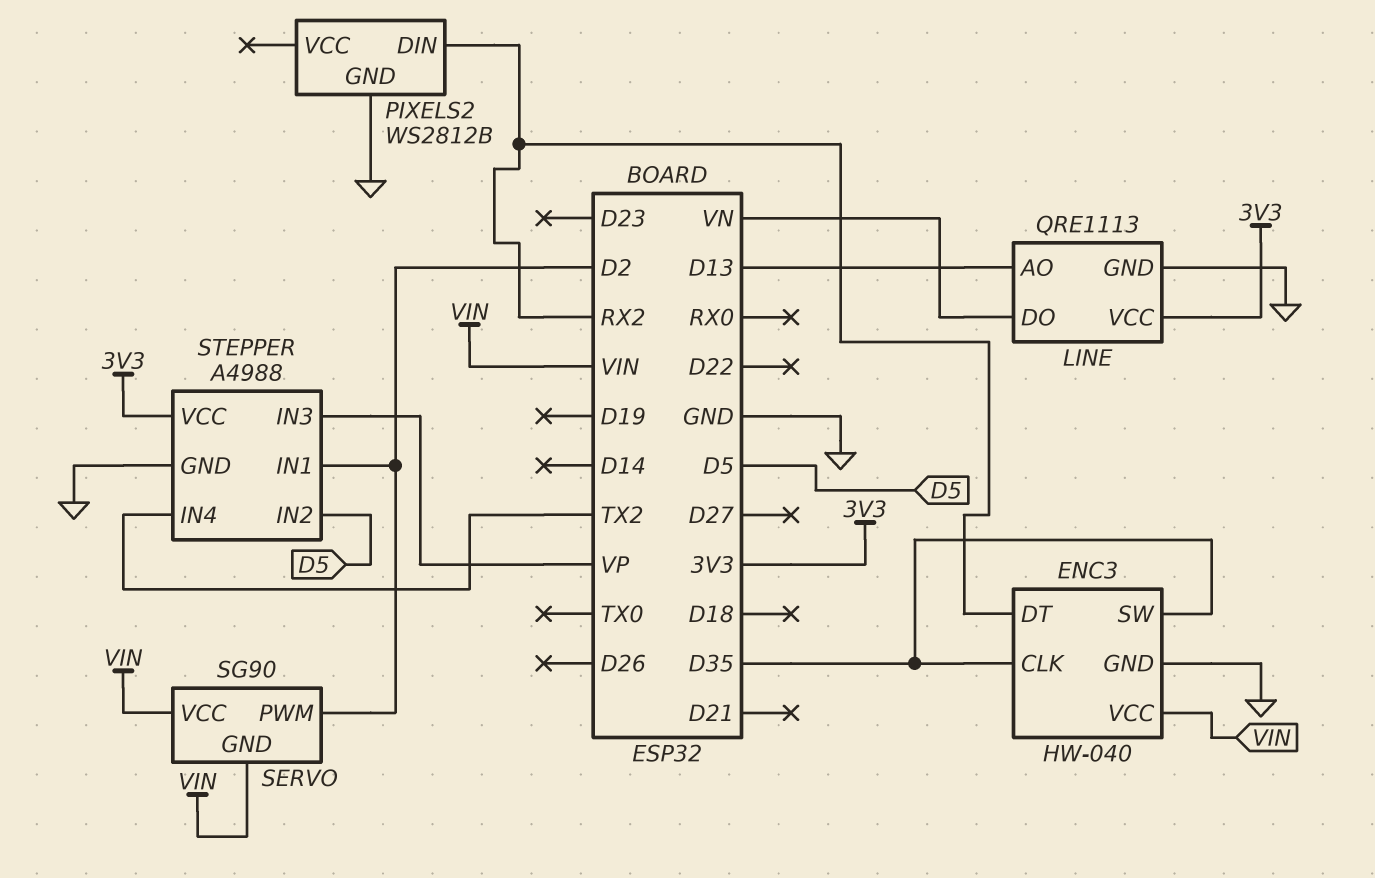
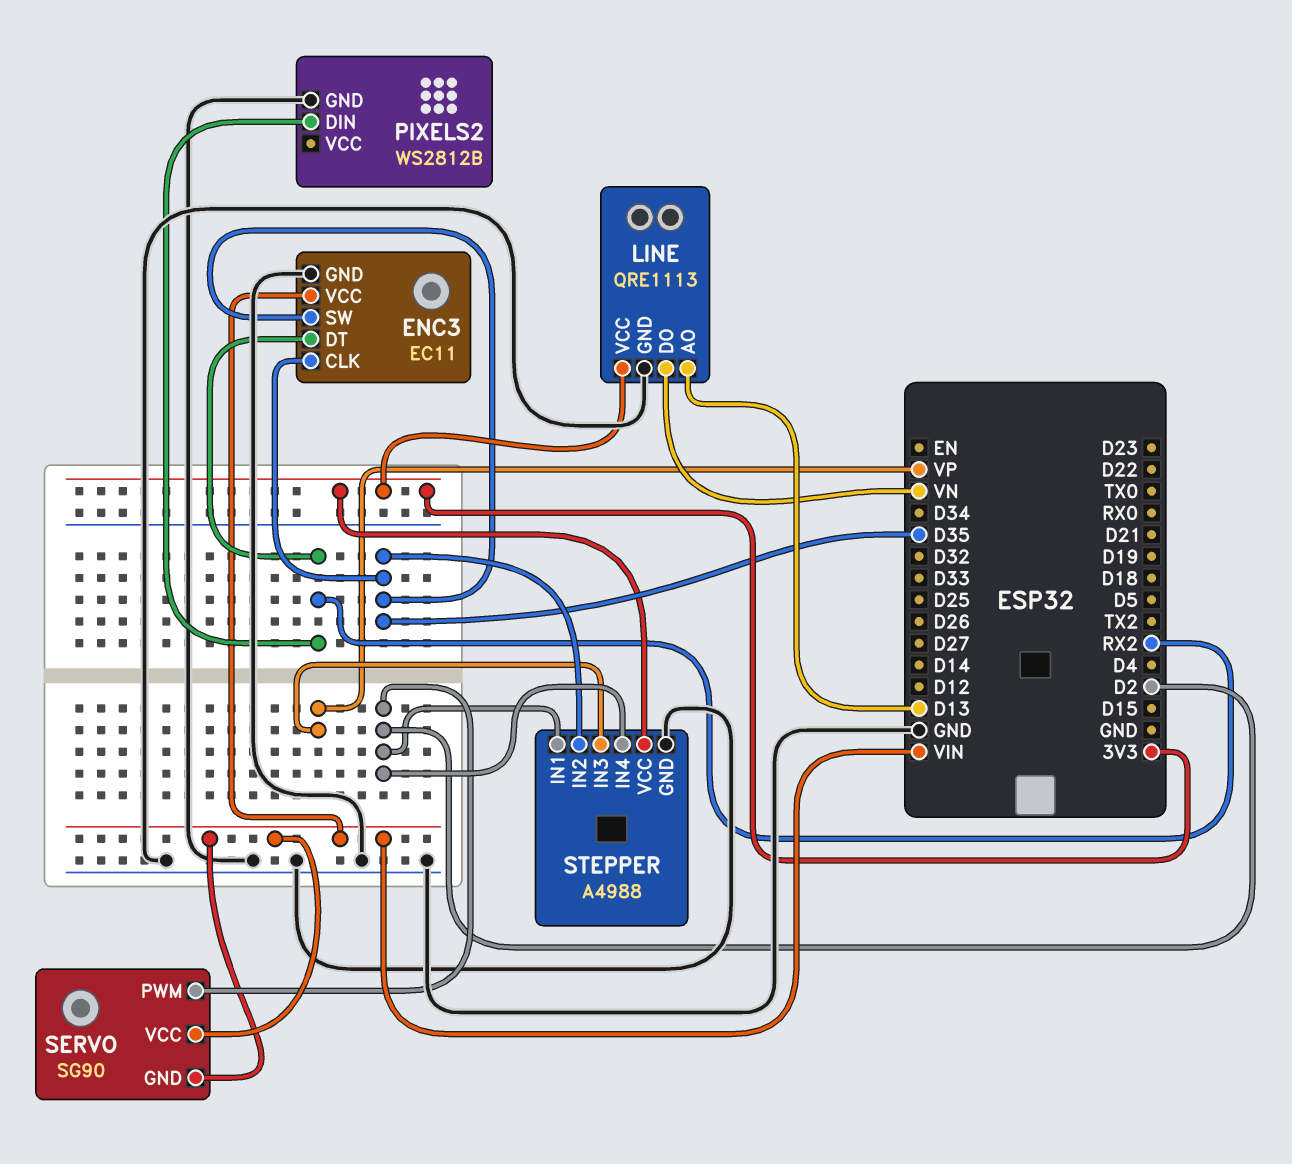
ENC3: HW-040 -> EC11
STEPPER pin IN2: D5 -> D35
STEPPER pin IN4: TX2 -> D2

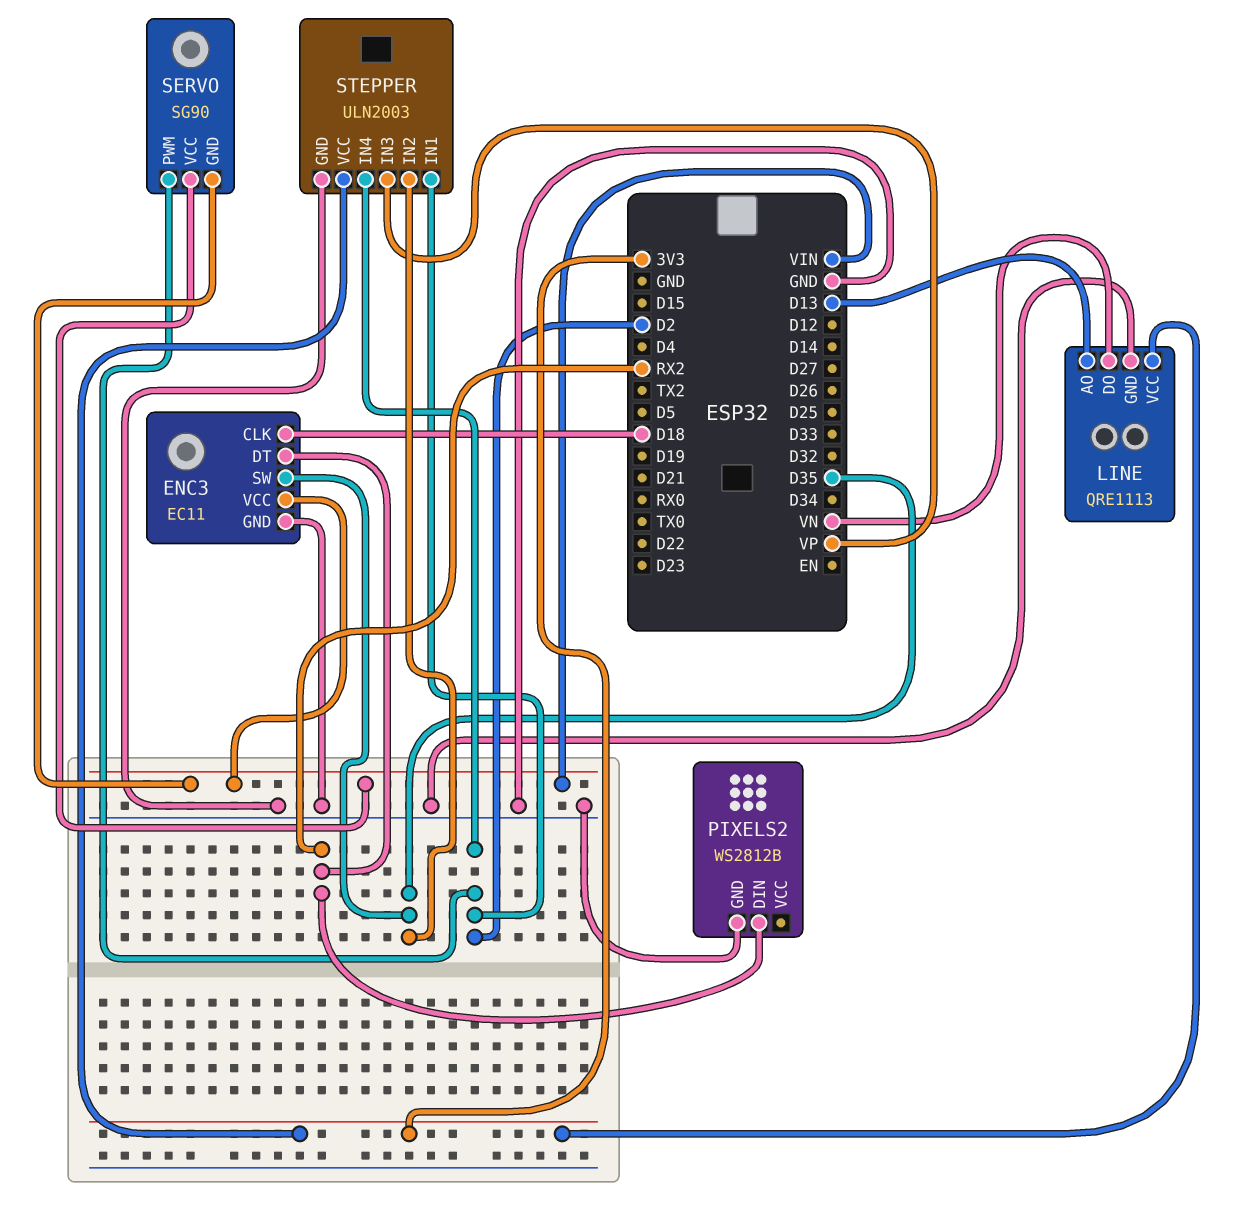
ENC3 pin CLK: D35 -> D18
STEPPER: A4988 -> ULN2003

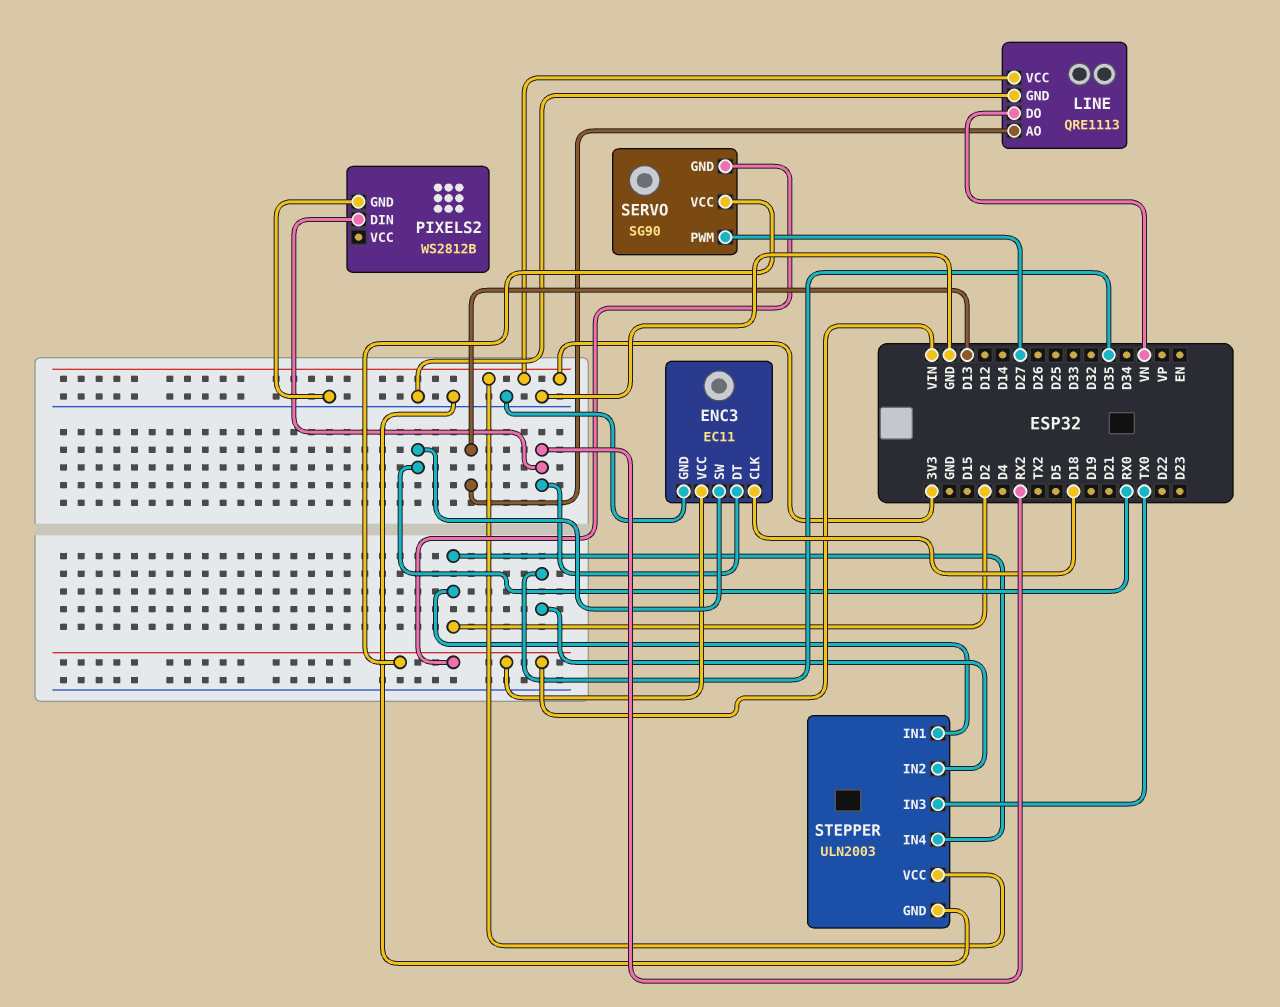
ENC3 pin SW: D35 -> RX0
SERVO pin PWM: D2 -> D27
STEPPER pin IN3: VP -> TX0

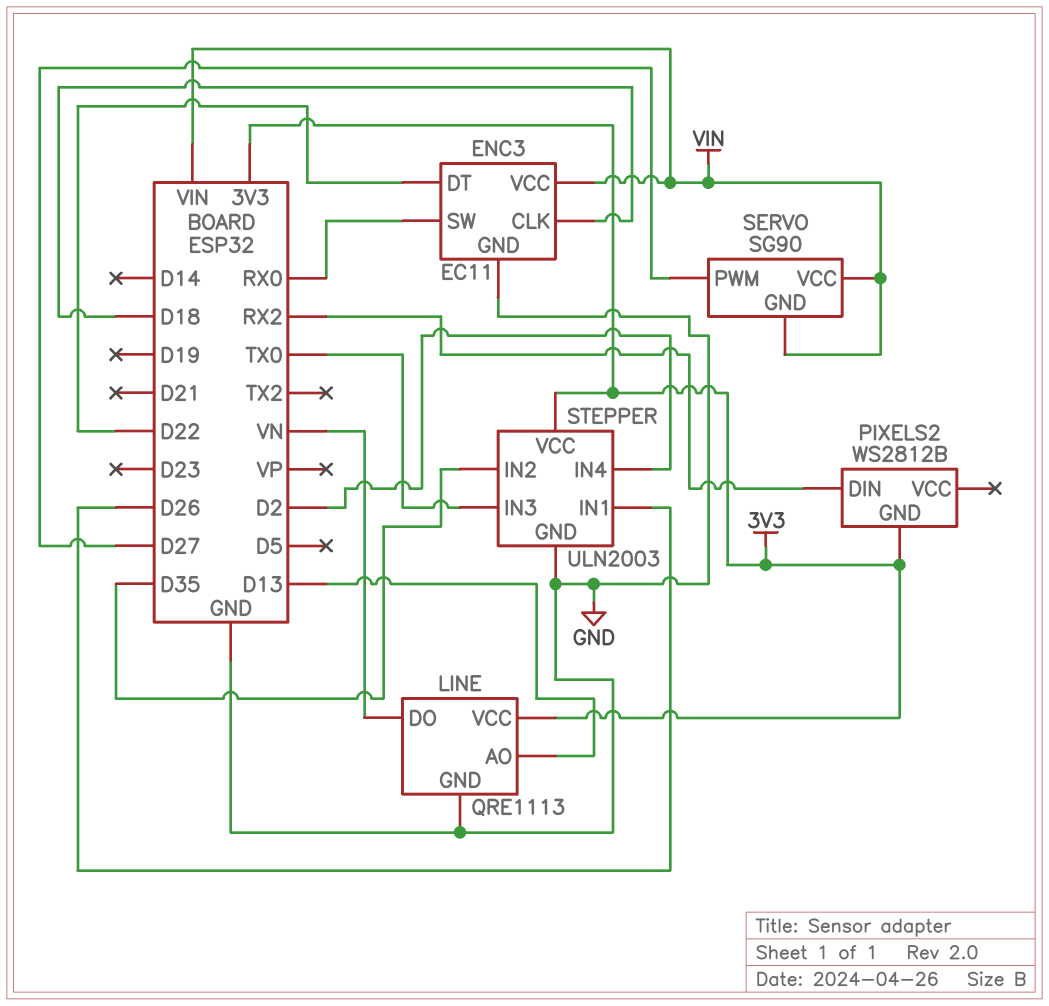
ENC3 pin DT: RX2 -> D22
PIXELS2 pin GND: GND -> 3V3
STEPPER pin IN1: D2 -> D26

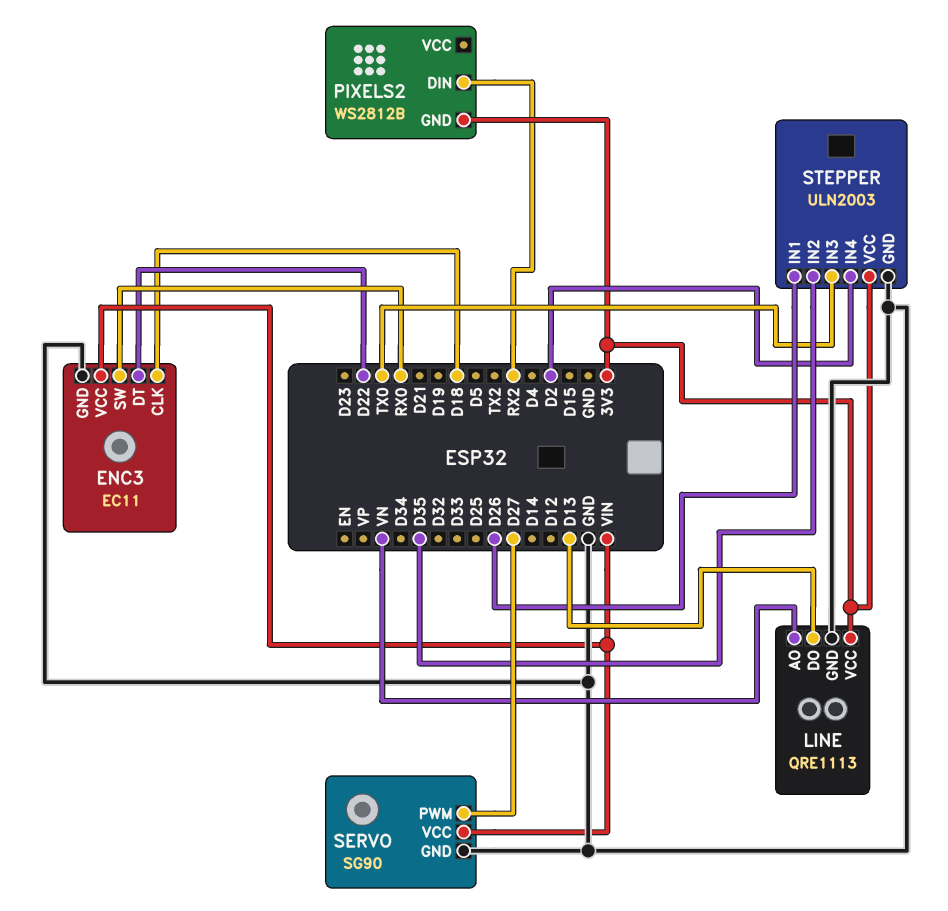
LINE pin AO: D13 -> VN
LINE pin DO: VN -> D13
SERVO pin GND: VIN -> GND

